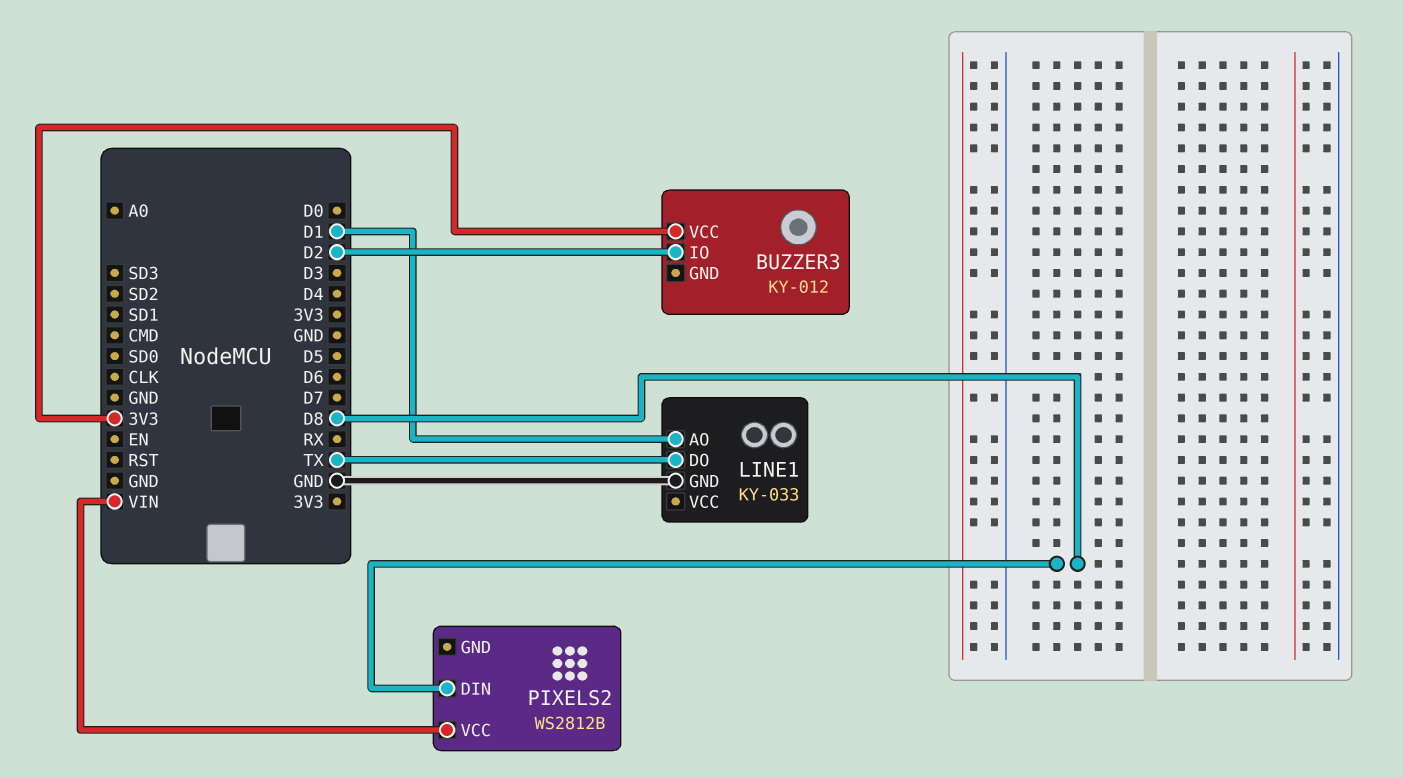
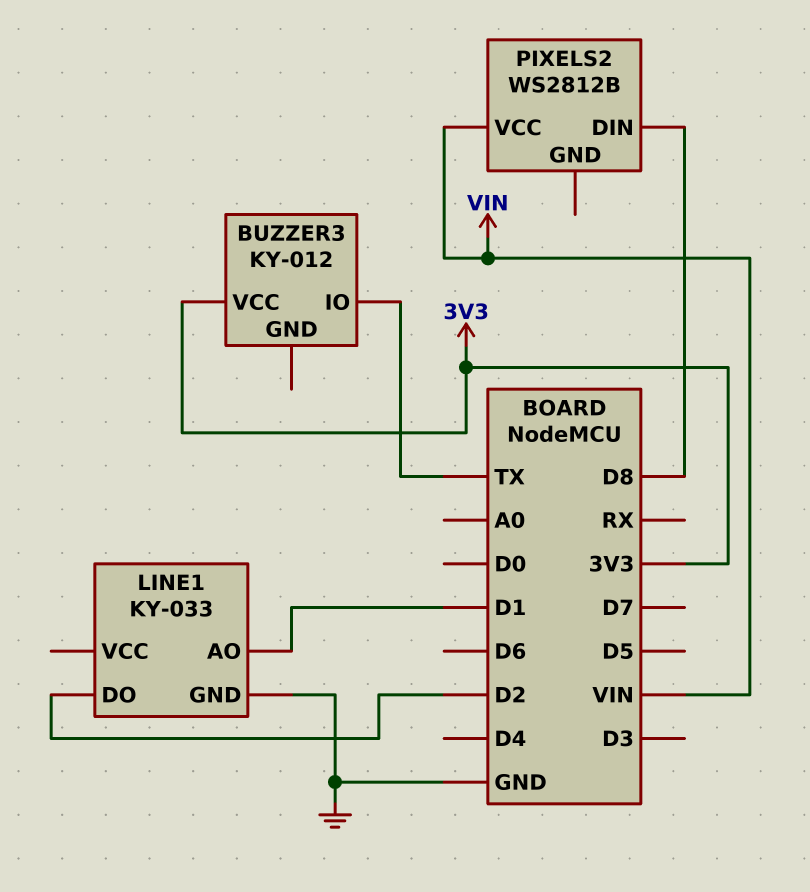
BUZZER3 pin IO: D2 -> TX
LINE1 pin DO: TX -> D2

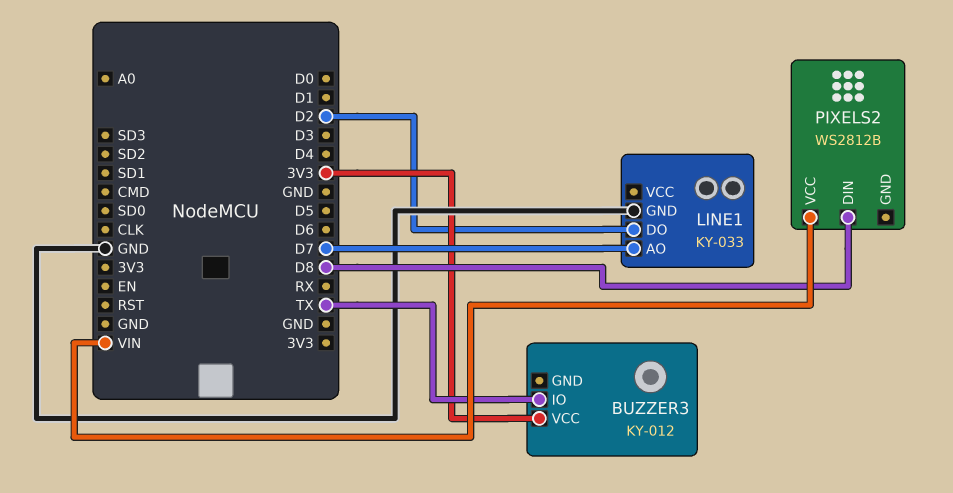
LINE1 pin AO: D1 -> D7

